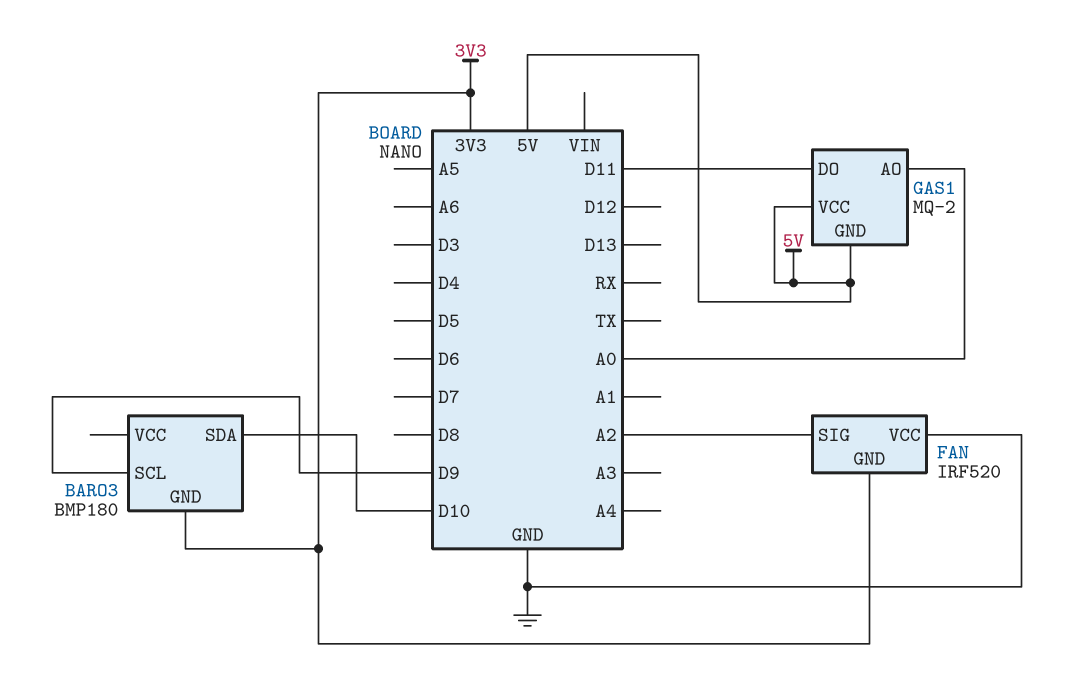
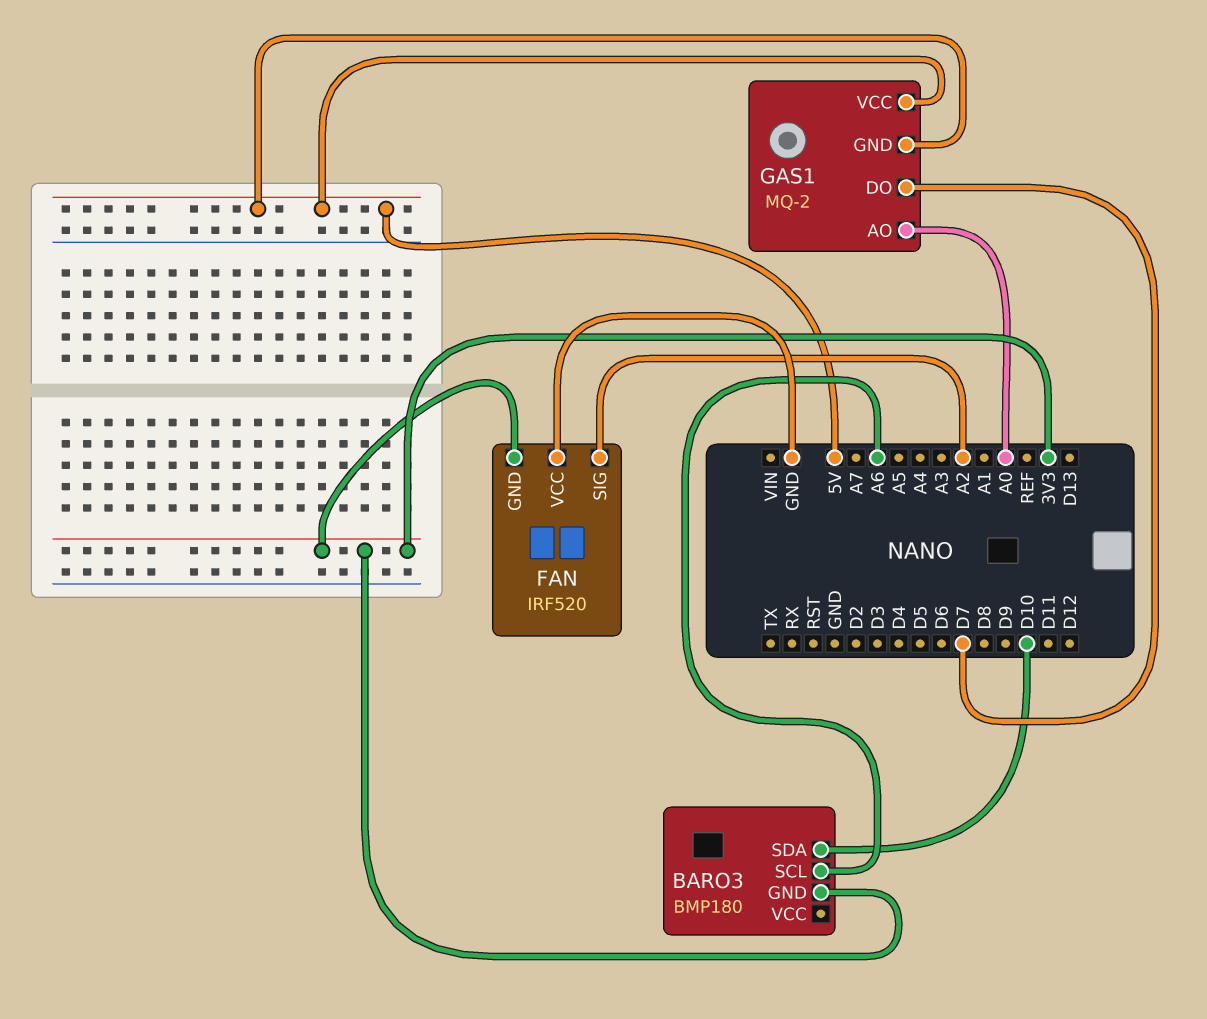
BARO3 pin SCL: D9 -> A6
GAS1 pin DO: D11 -> D7

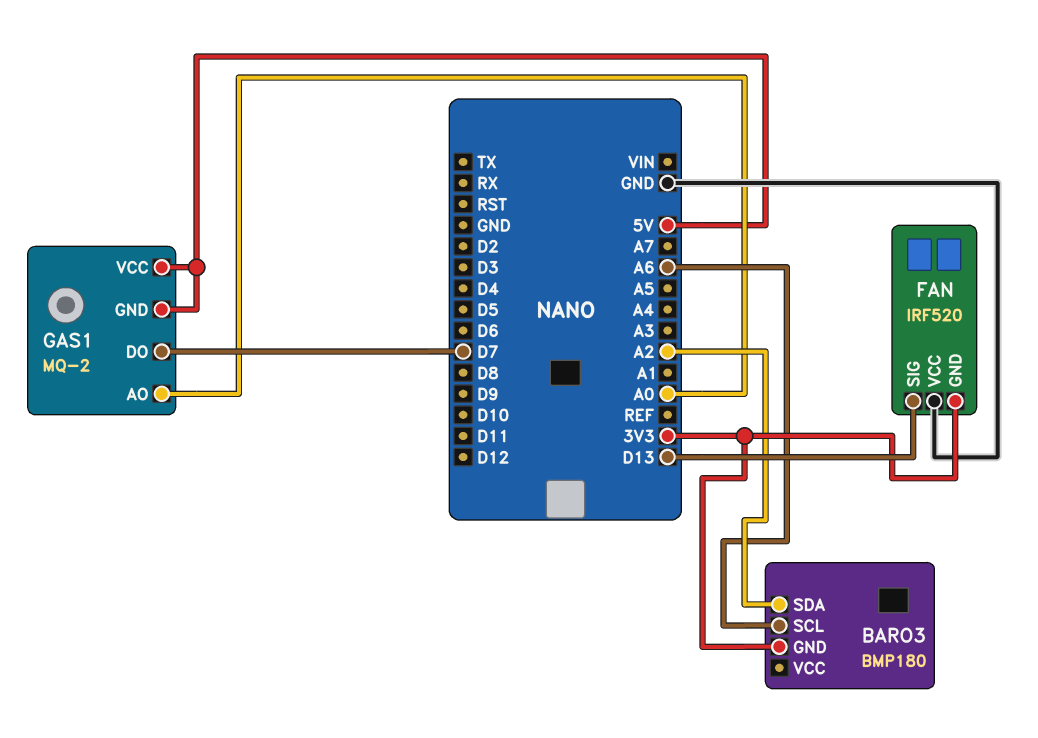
BARO3 pin SDA: D10 -> A2
FAN pin SIG: A2 -> D13

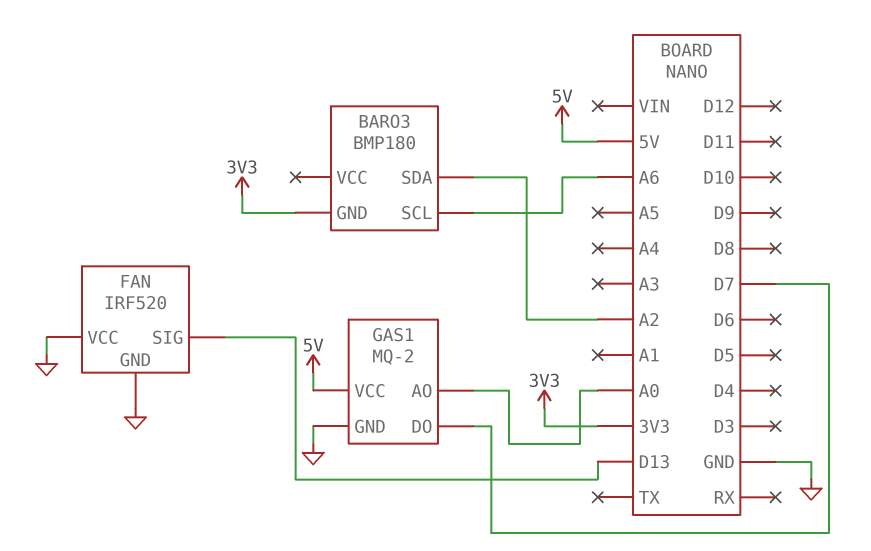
FAN pin GND: 3V3 -> GND
GAS1 pin GND: 5V -> GND

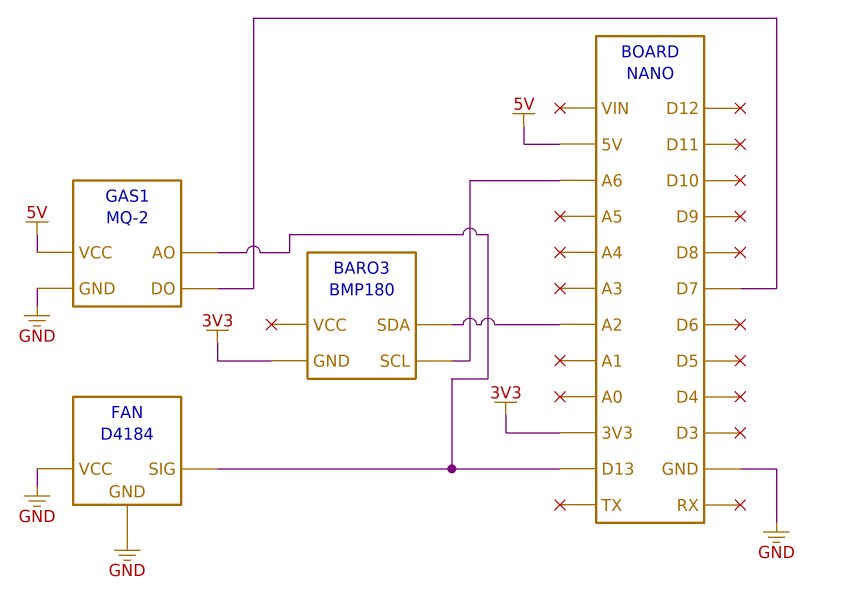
FAN: IRF520 -> D4184
GAS1 pin AO: A0 -> D13

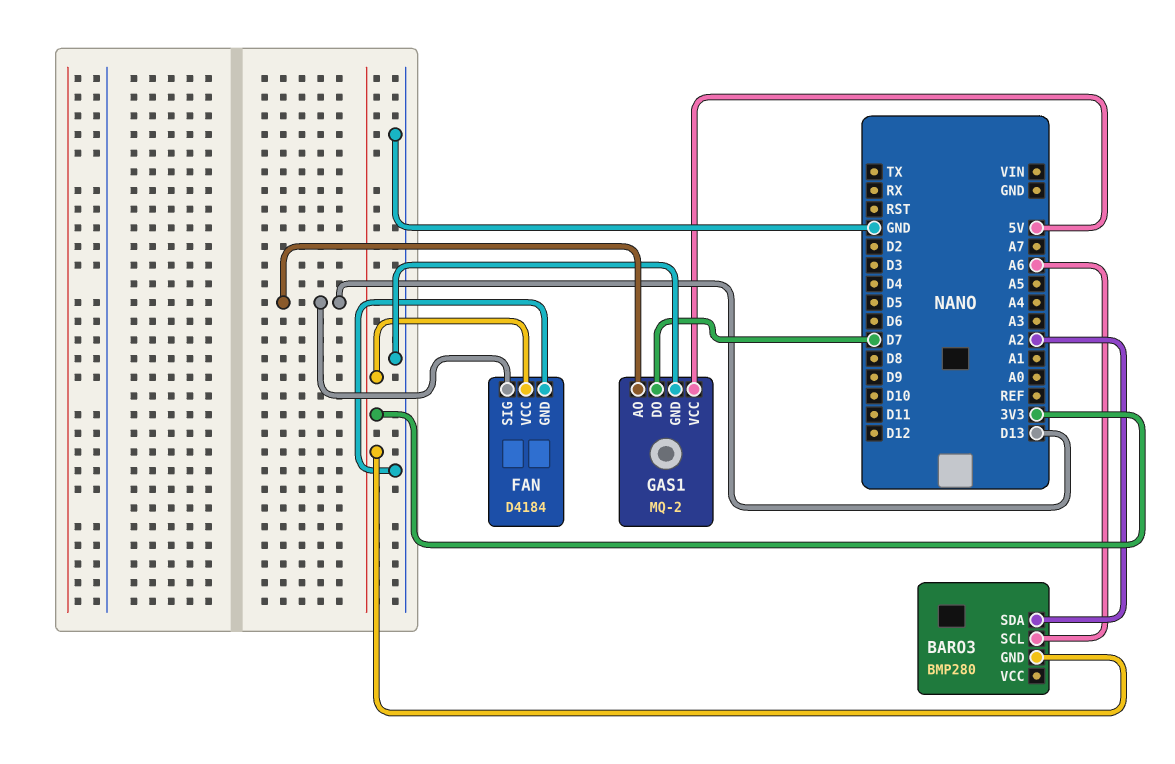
BARO3: BMP180 -> BMP280
FAN pin VCC: GND -> 3V3

